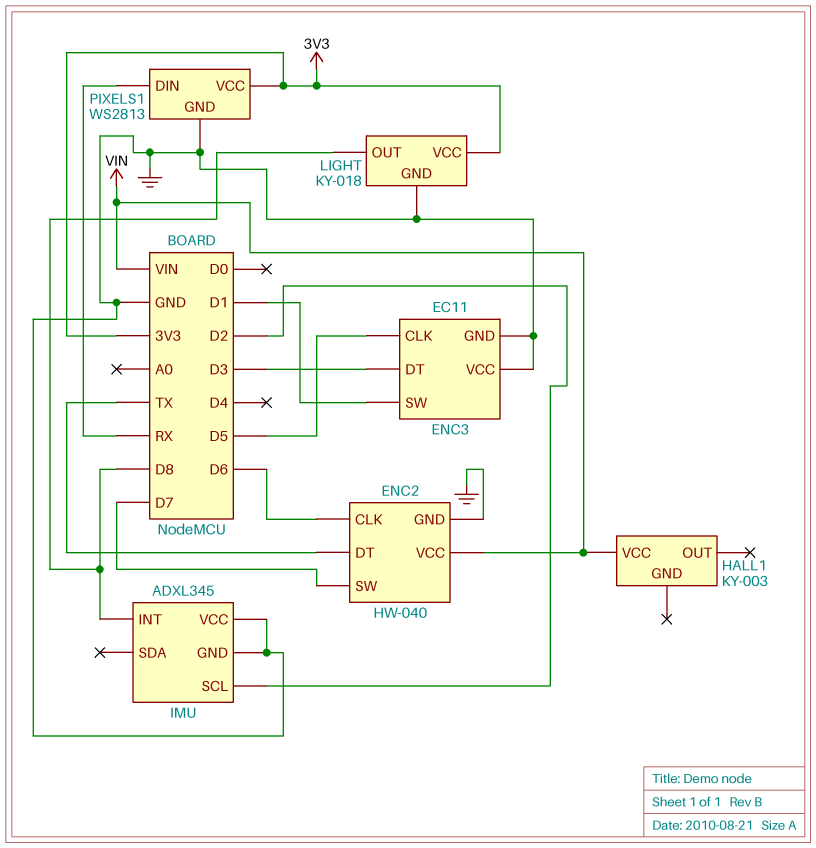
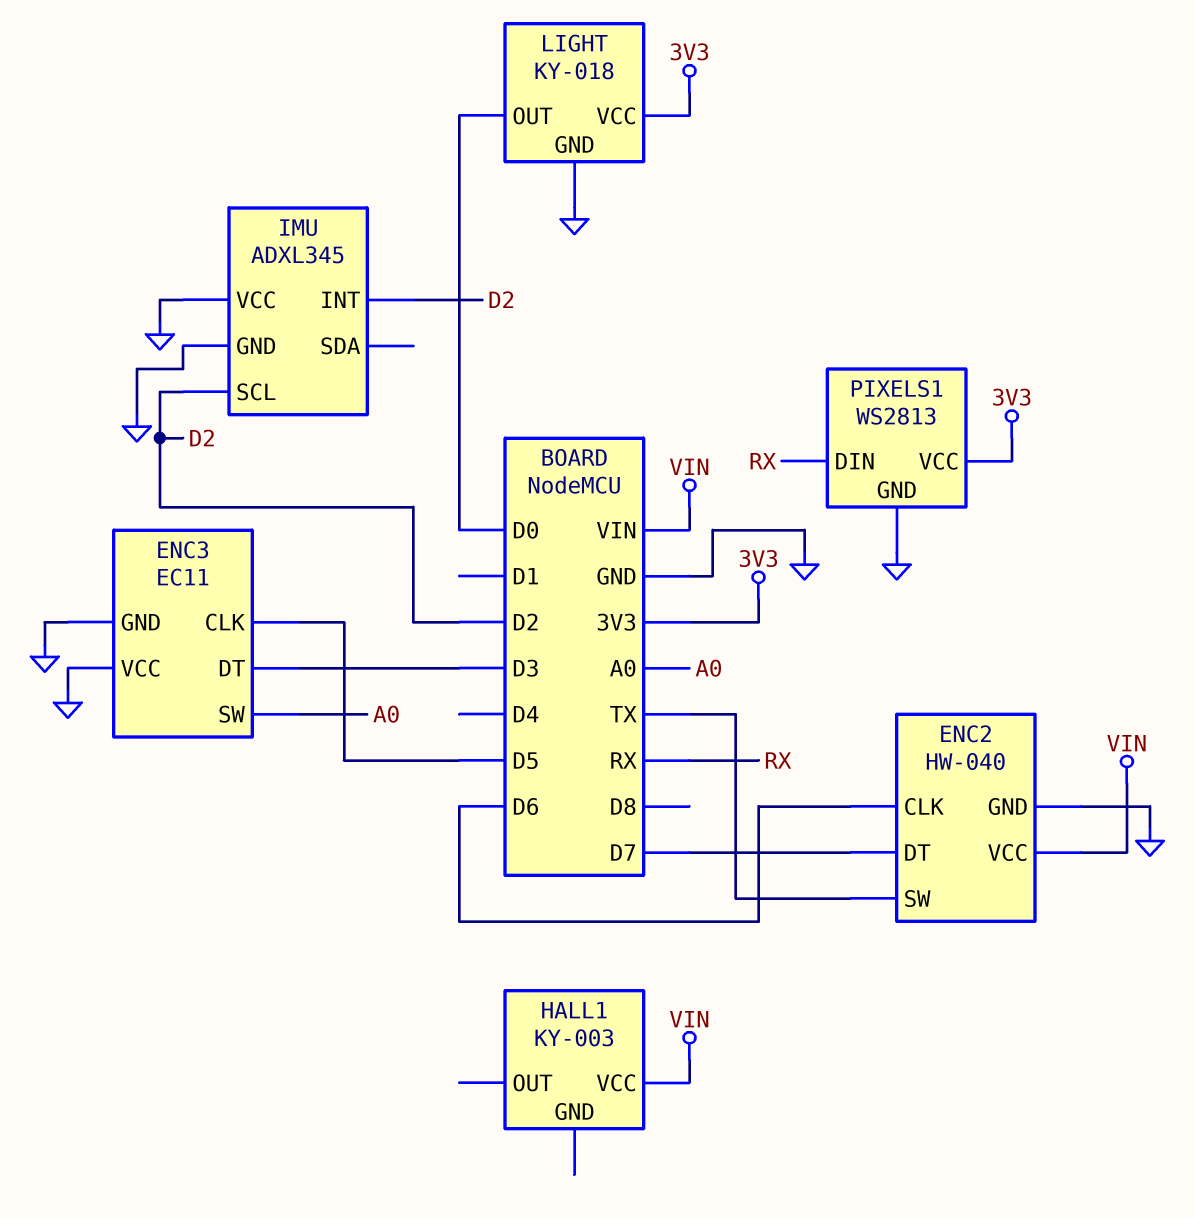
ENC2 pin DT: TX -> D7
ENC2 pin SW: D7 -> TX
ENC3 pin SW: D1 -> A0
IMU pin INT: D8 -> D2
LIGHT pin OUT: D8 -> D0

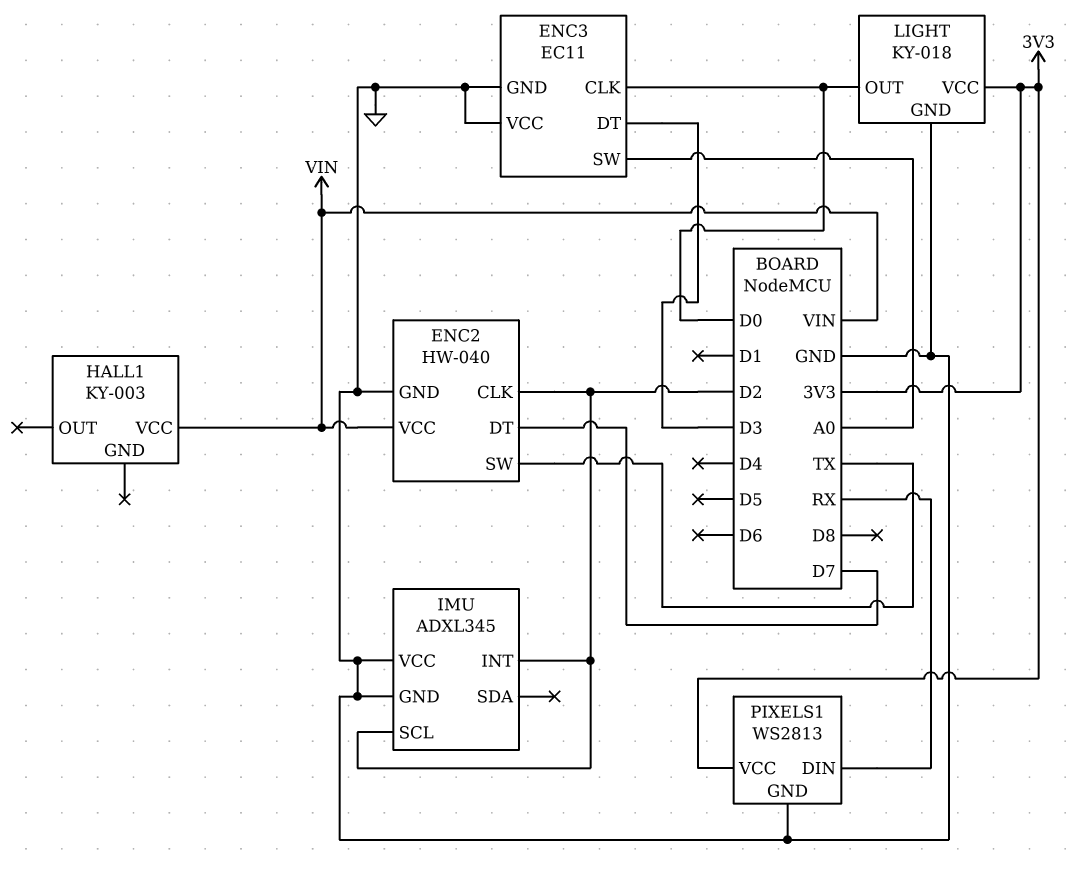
ENC2 pin CLK: D6 -> D2
ENC3 pin CLK: D5 -> D0

